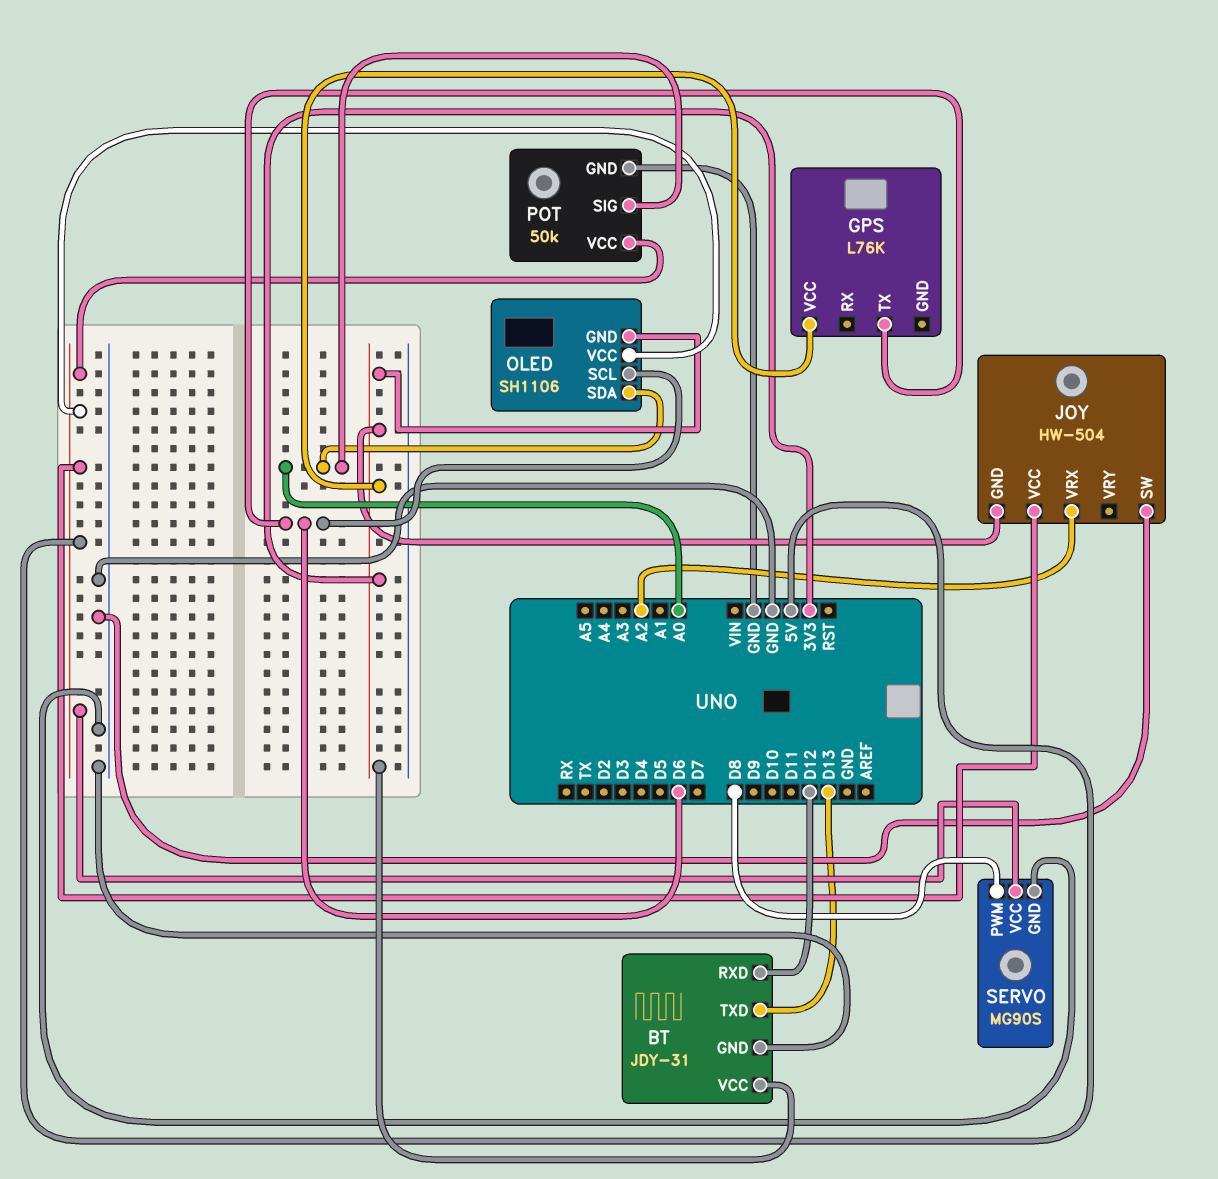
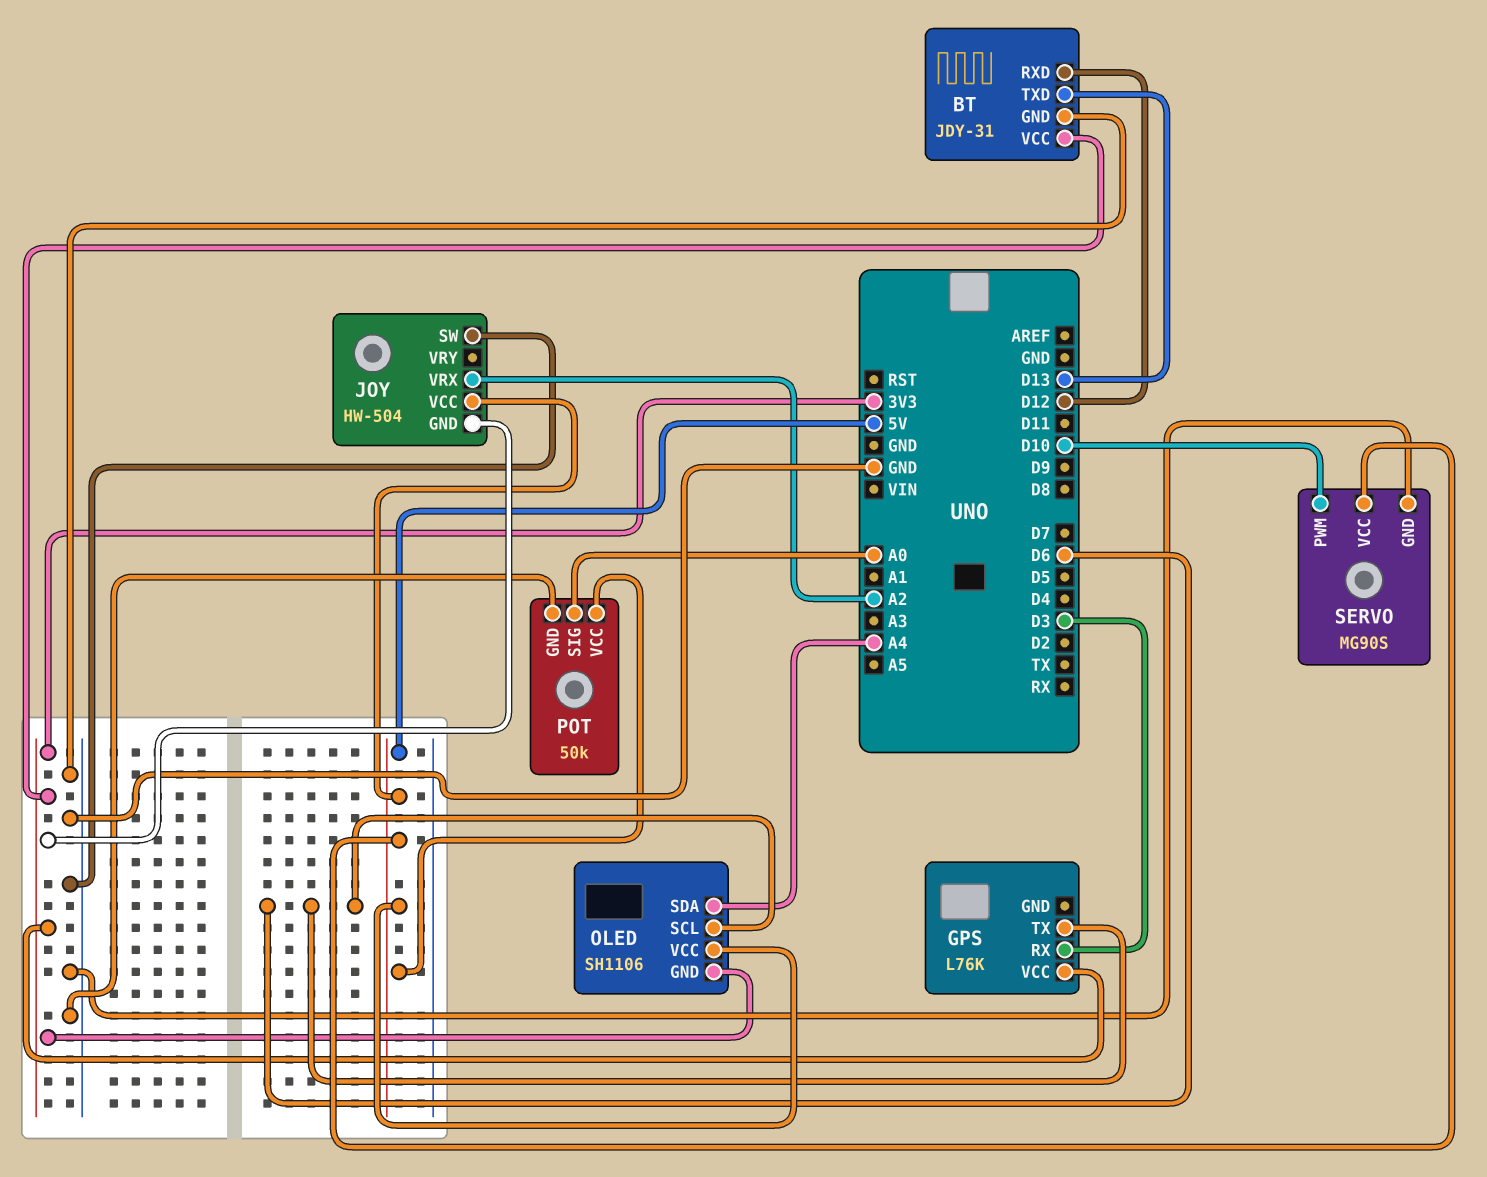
GPS pin RX: none -> D3
OLED pin SDA: A0 -> A4
SERVO pin PWM: D8 -> D10

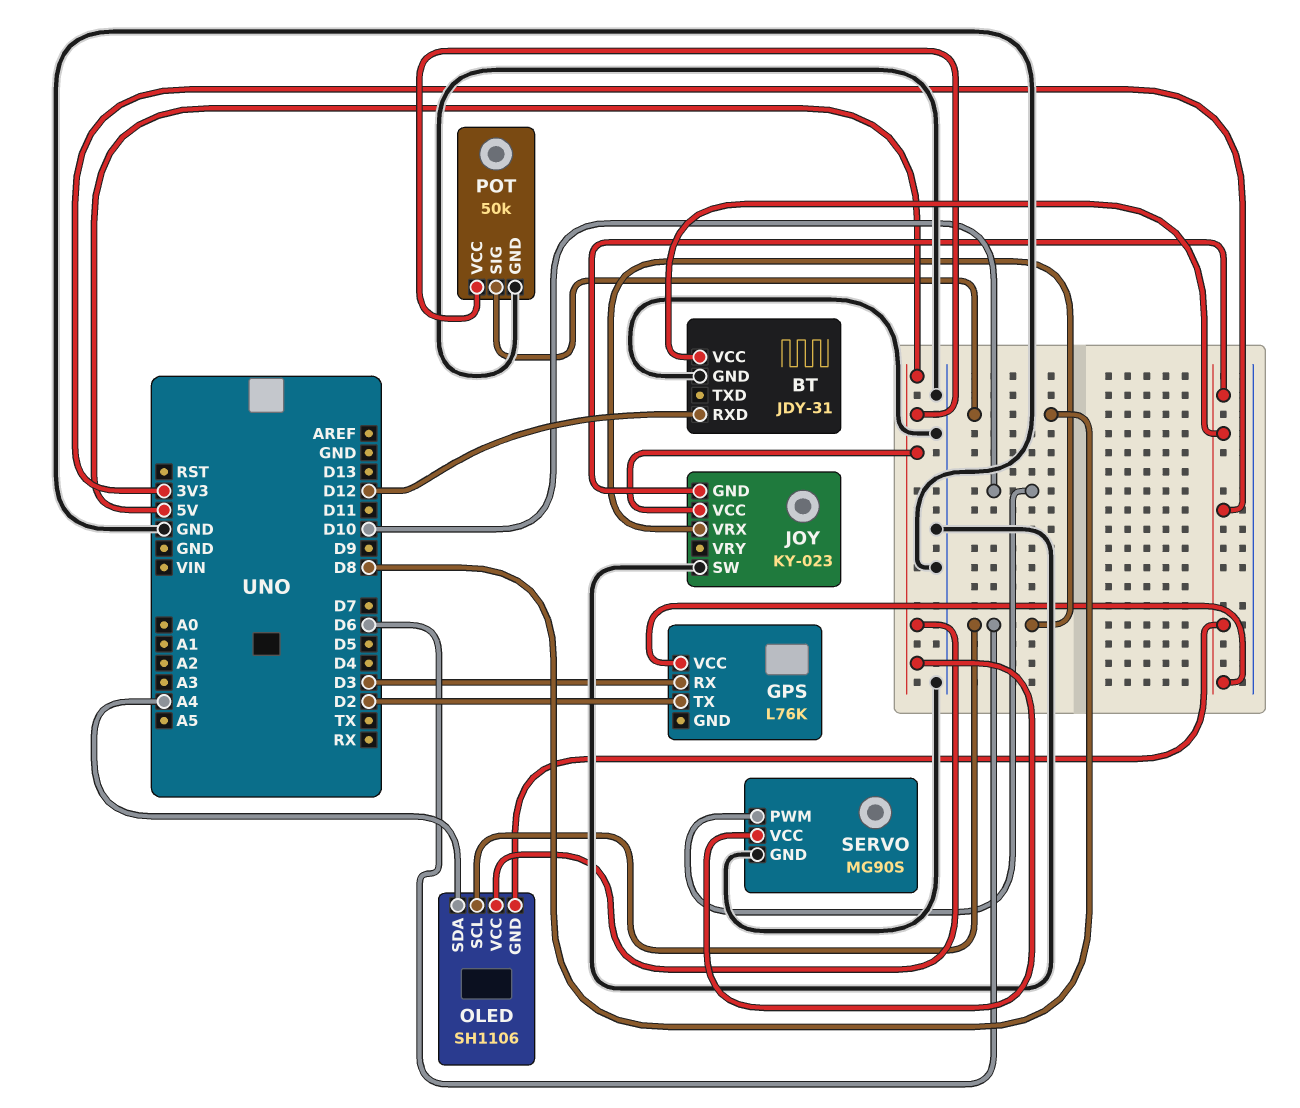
BT pin TXD: D13 -> none
GPS pin TX: D6 -> D2
JOY: HW-504 -> KY-023
JOY pin VRX: A2 -> D6
POT pin SIG: A0 -> D8

